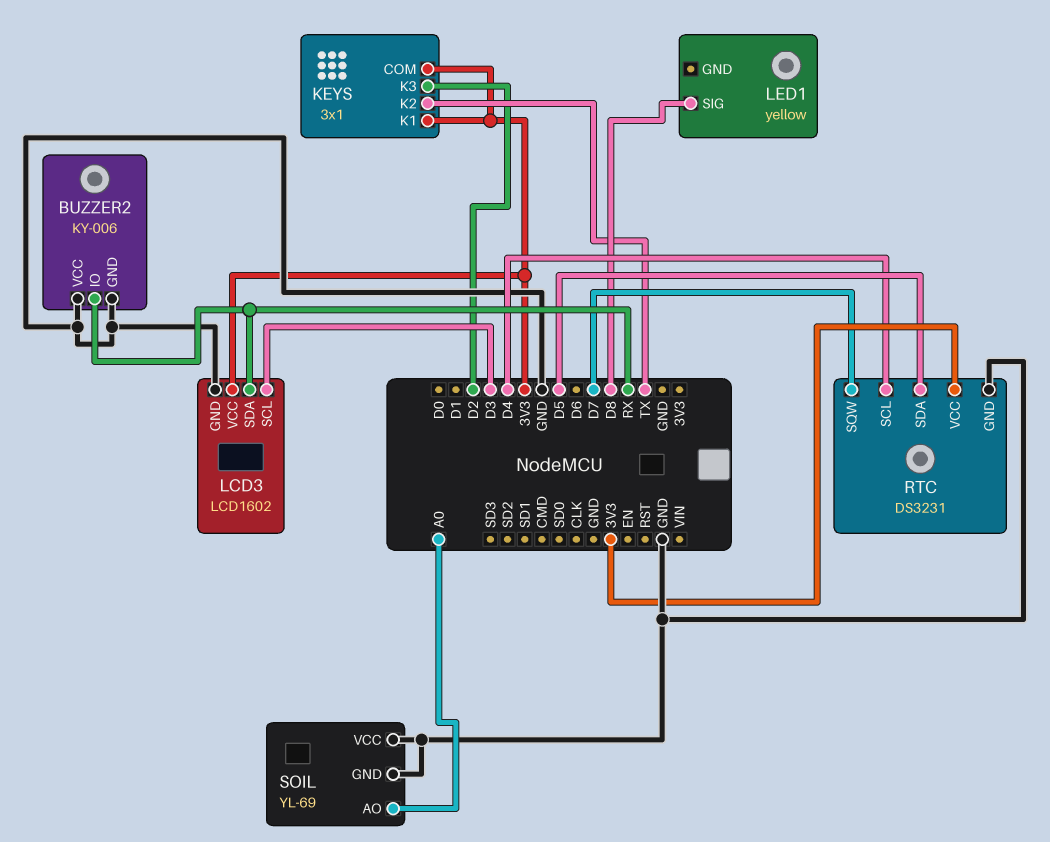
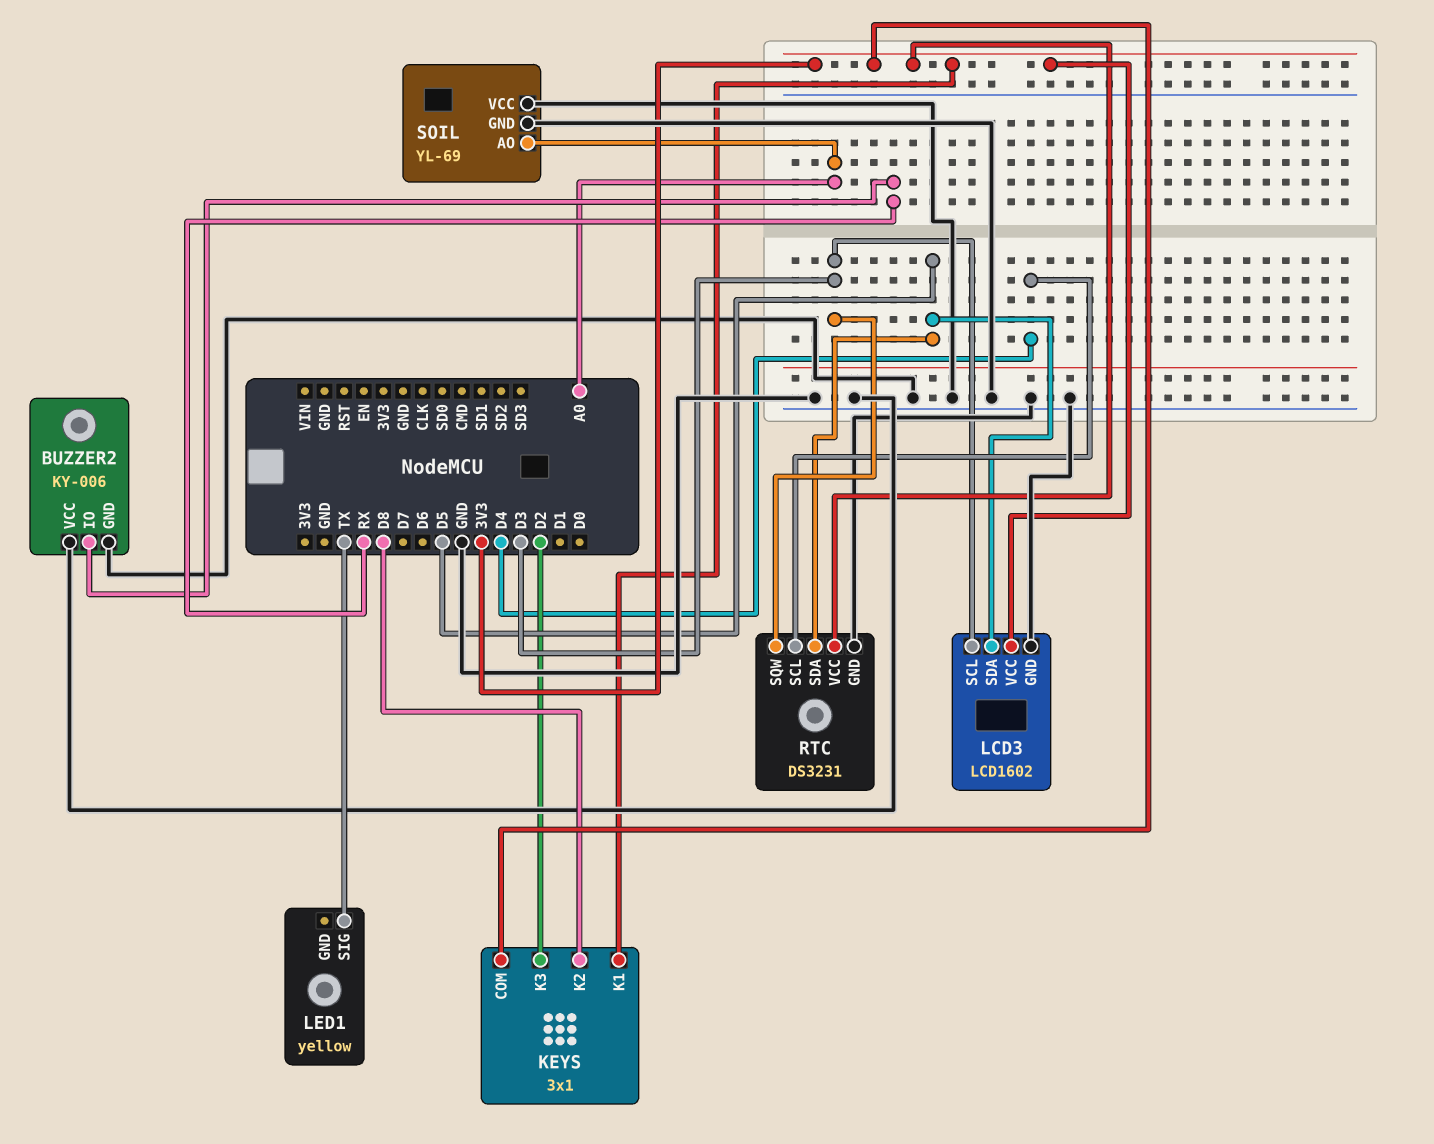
KEYS pin K2: TX -> D8
LCD3 pin SDA: RX -> D5
LED1 pin SIG: D8 -> TX
RTC pin SQW: D7 -> D3

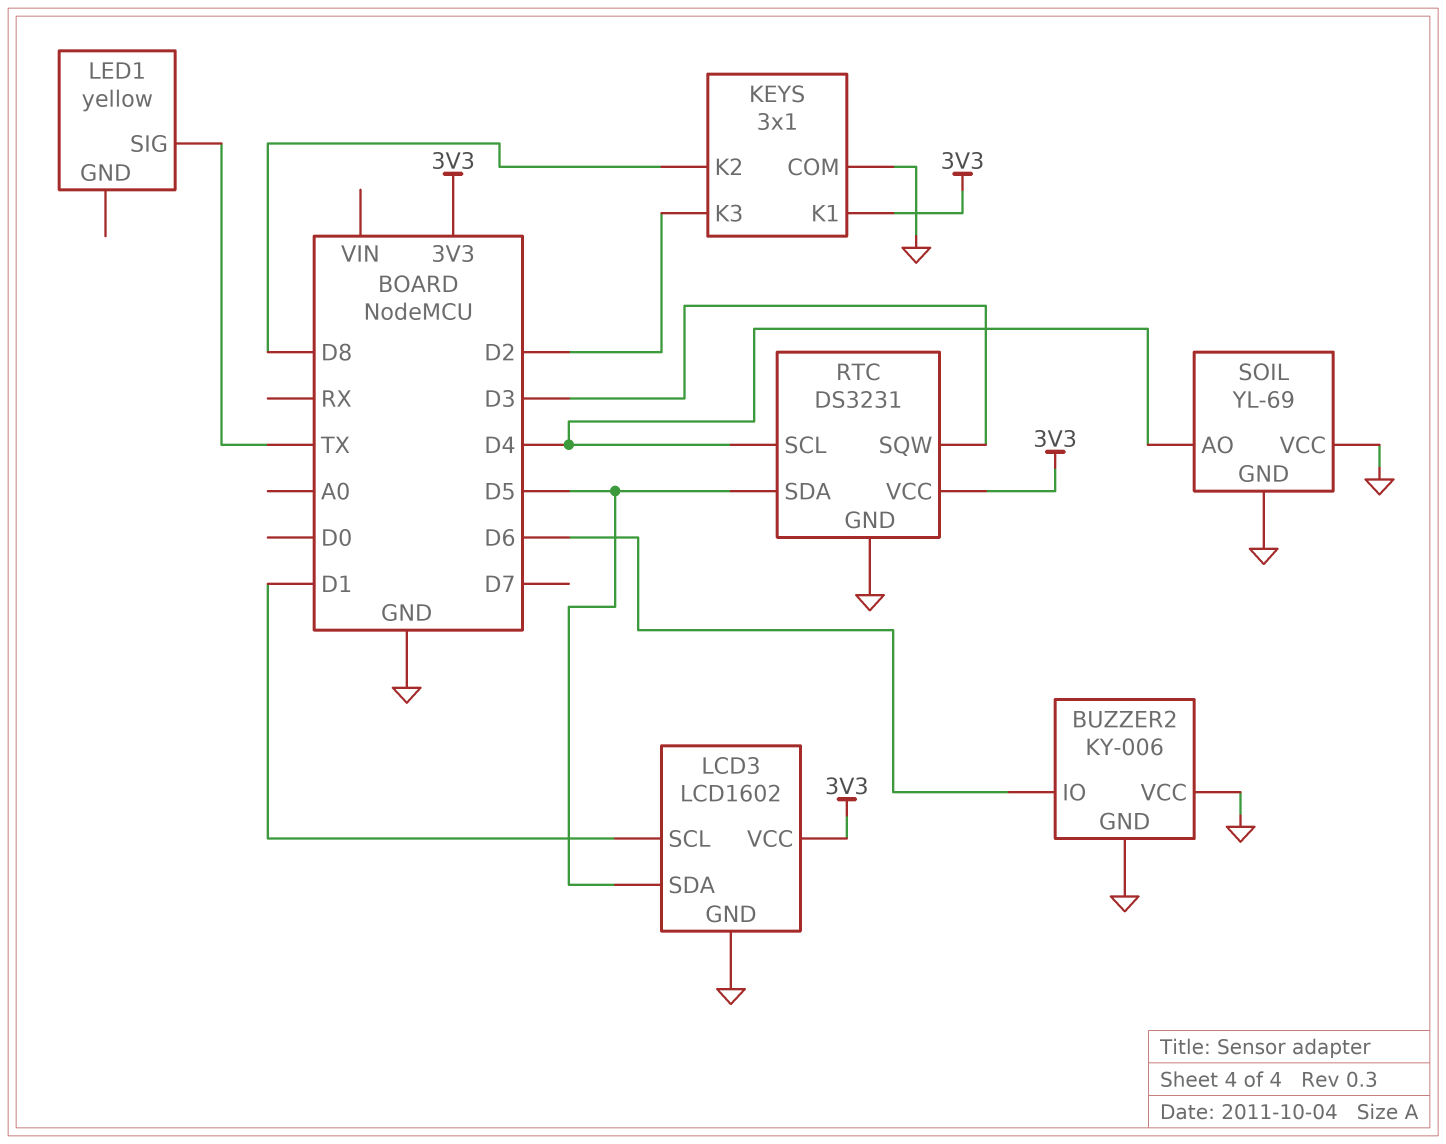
BUZZER2 pin IO: RX -> D6
KEYS pin COM: 3V3 -> GND
LCD3 pin SCL: D3 -> D1
SOIL pin AO: A0 -> D4

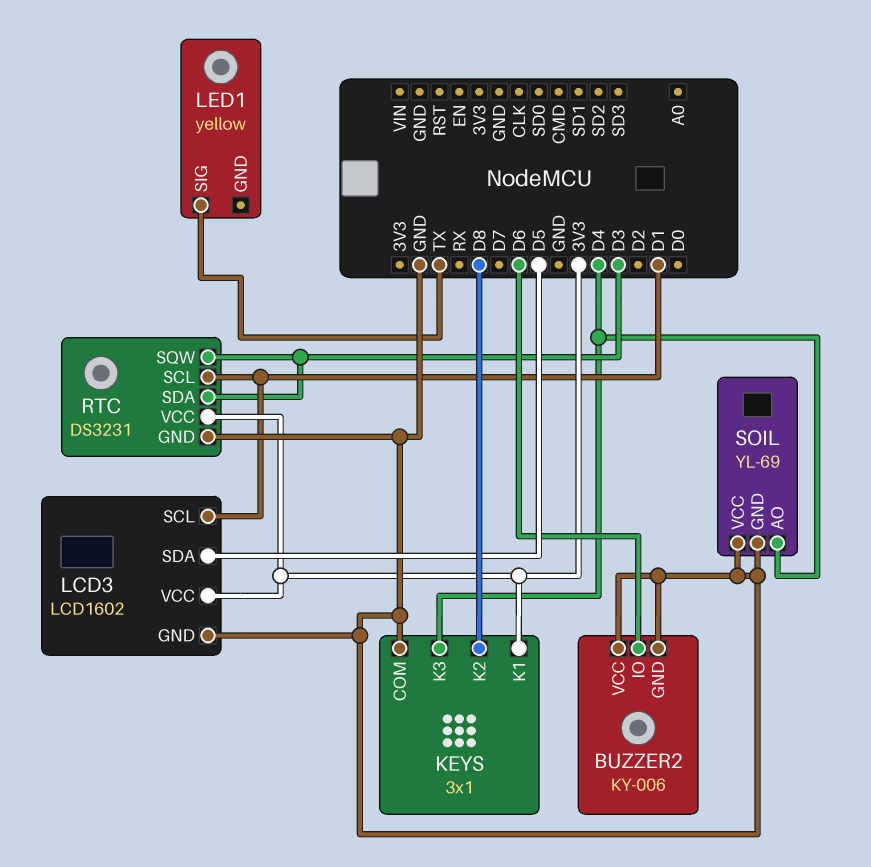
KEYS pin K3: D2 -> D4
RTC pin SCL: D4 -> D1
RTC pin SDA: D5 -> D3

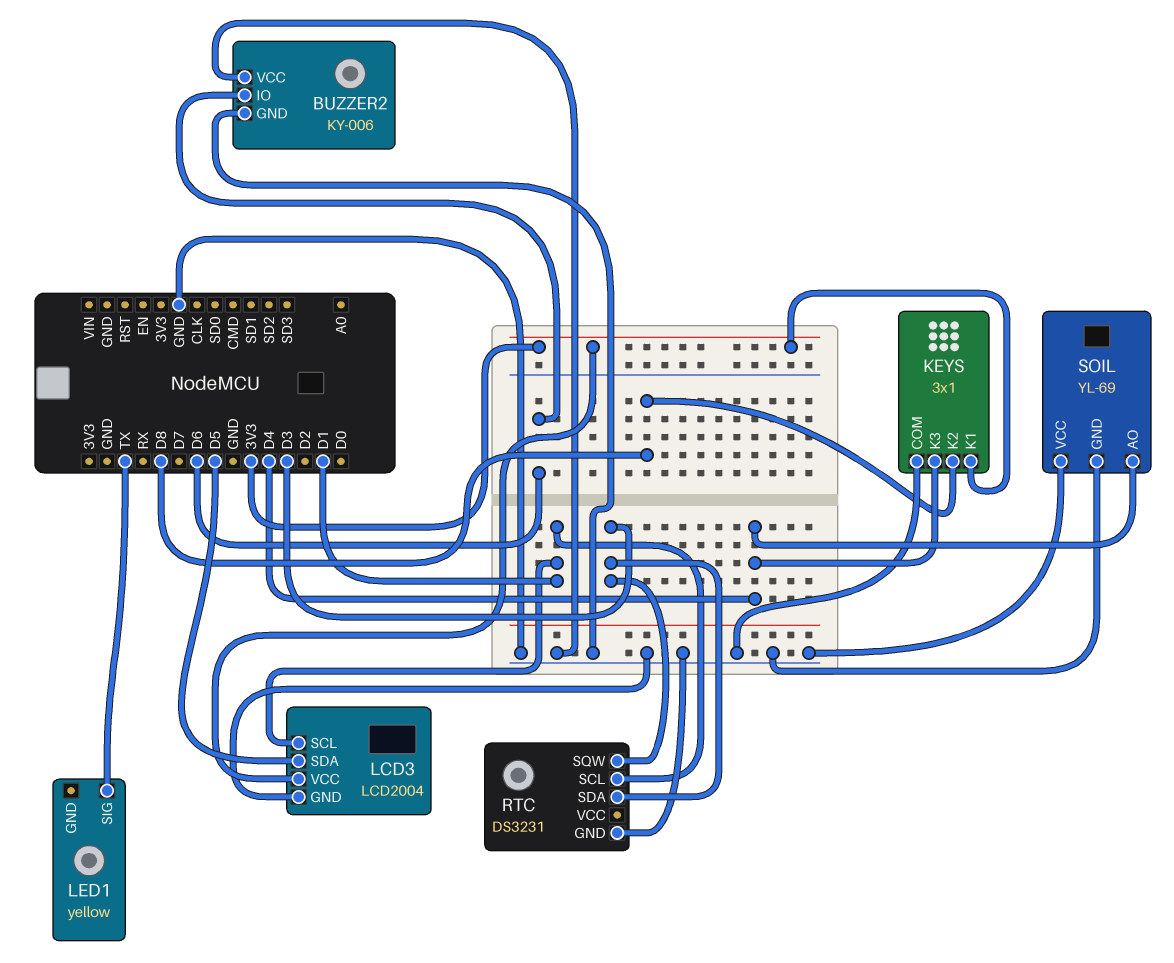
LCD3: LCD1602 -> LCD2004
RTC pin VCC: 3V3 -> none

